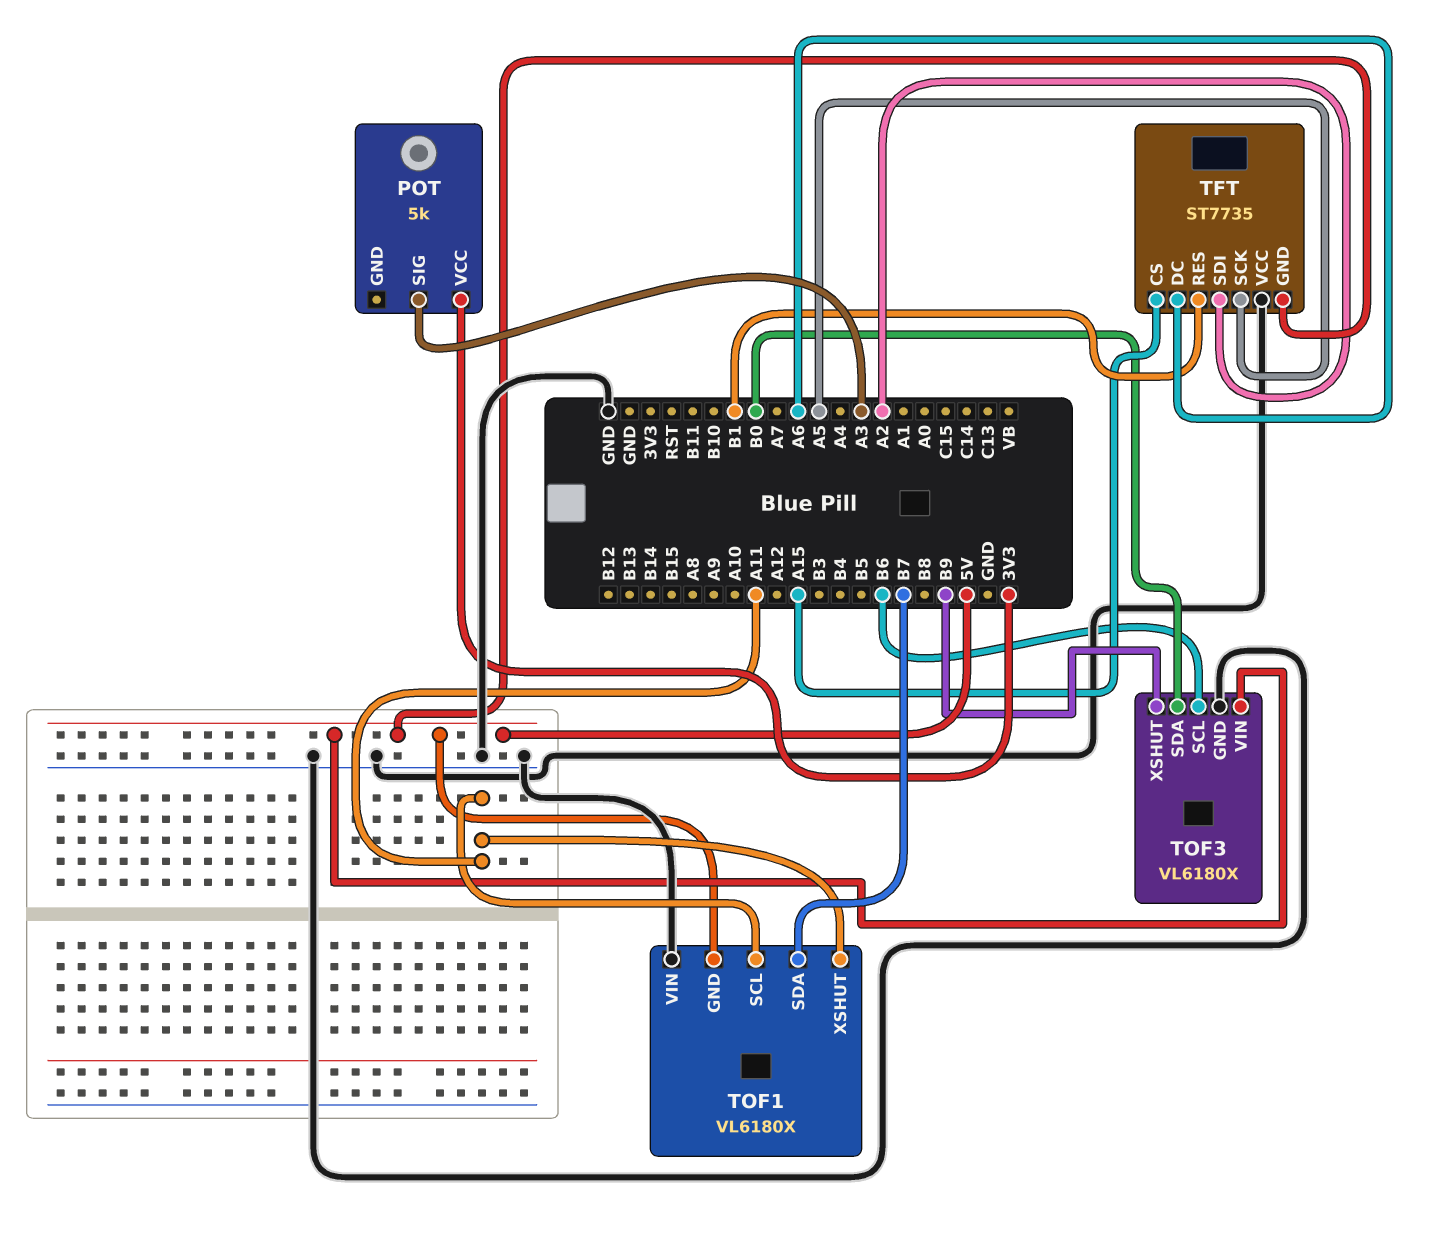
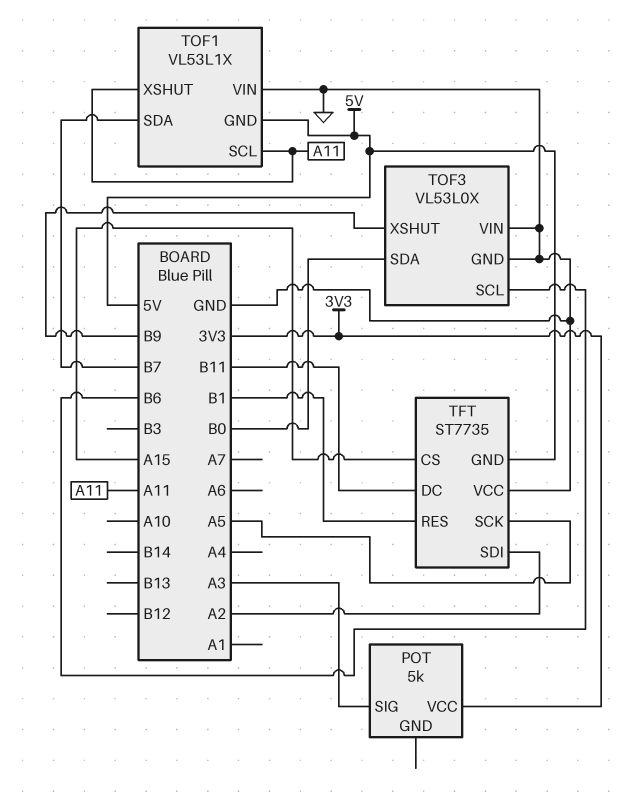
TFT pin DC: A6 -> B11
TOF1: VL6180X -> VL53L1X
TOF3: VL6180X -> VL53L0X
TOF3 pin VIN: 5V -> GND

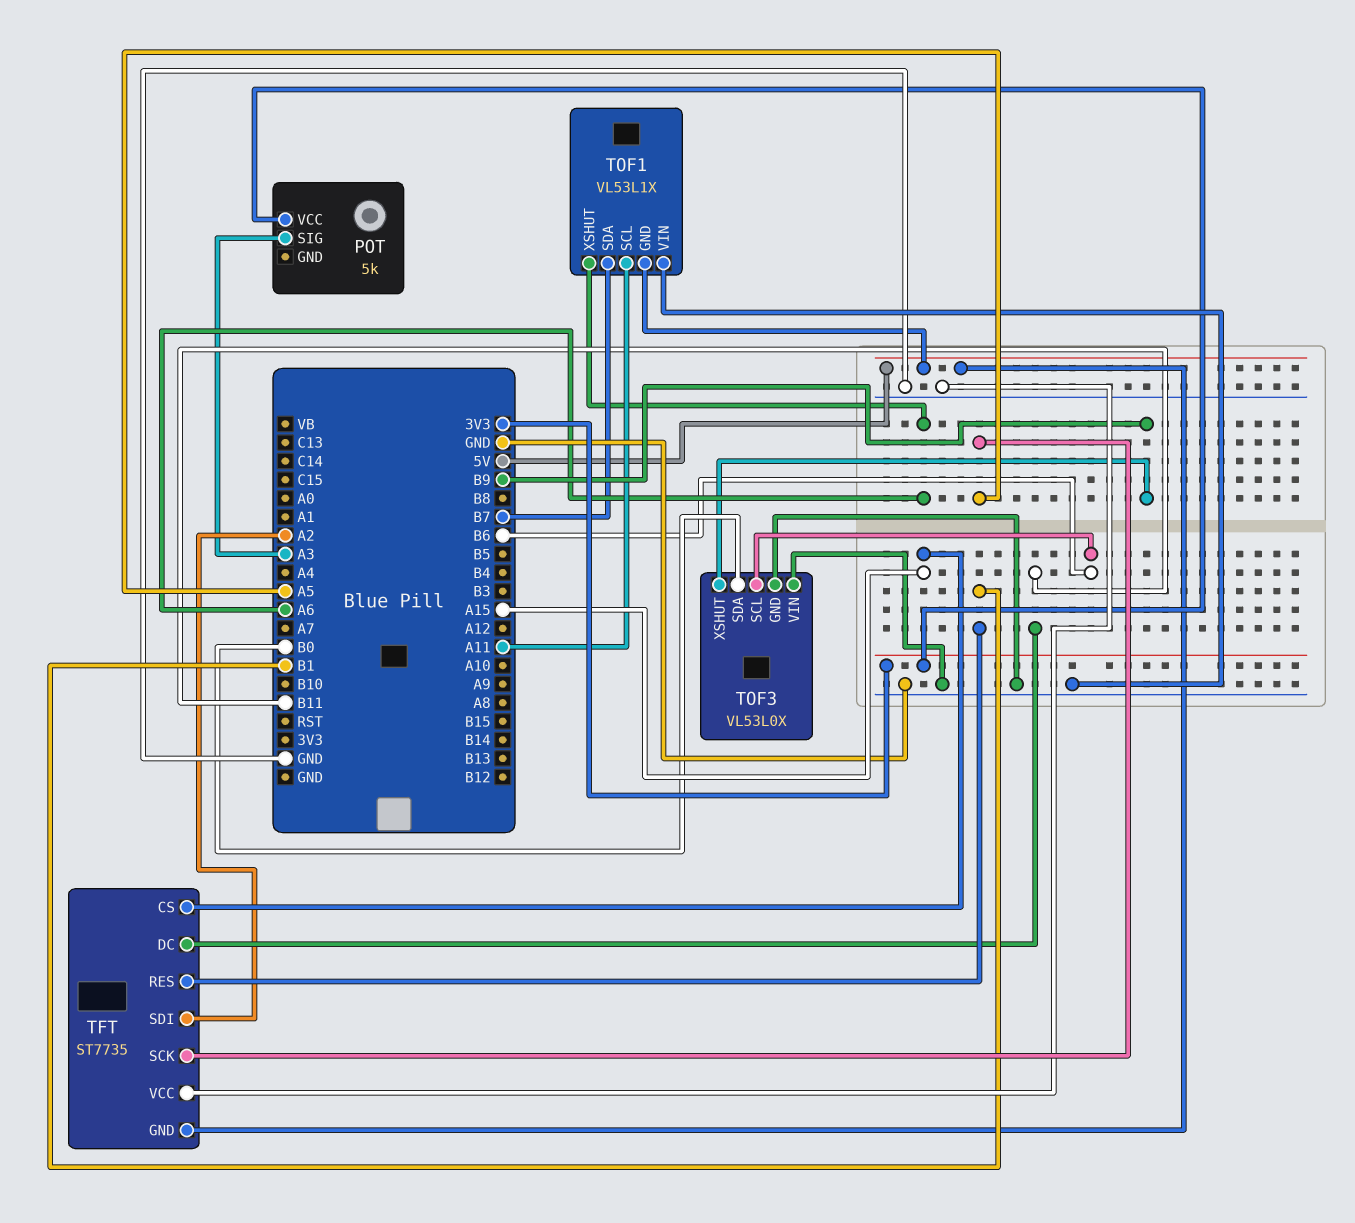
TOF1 pin XSHUT: A11 -> A6

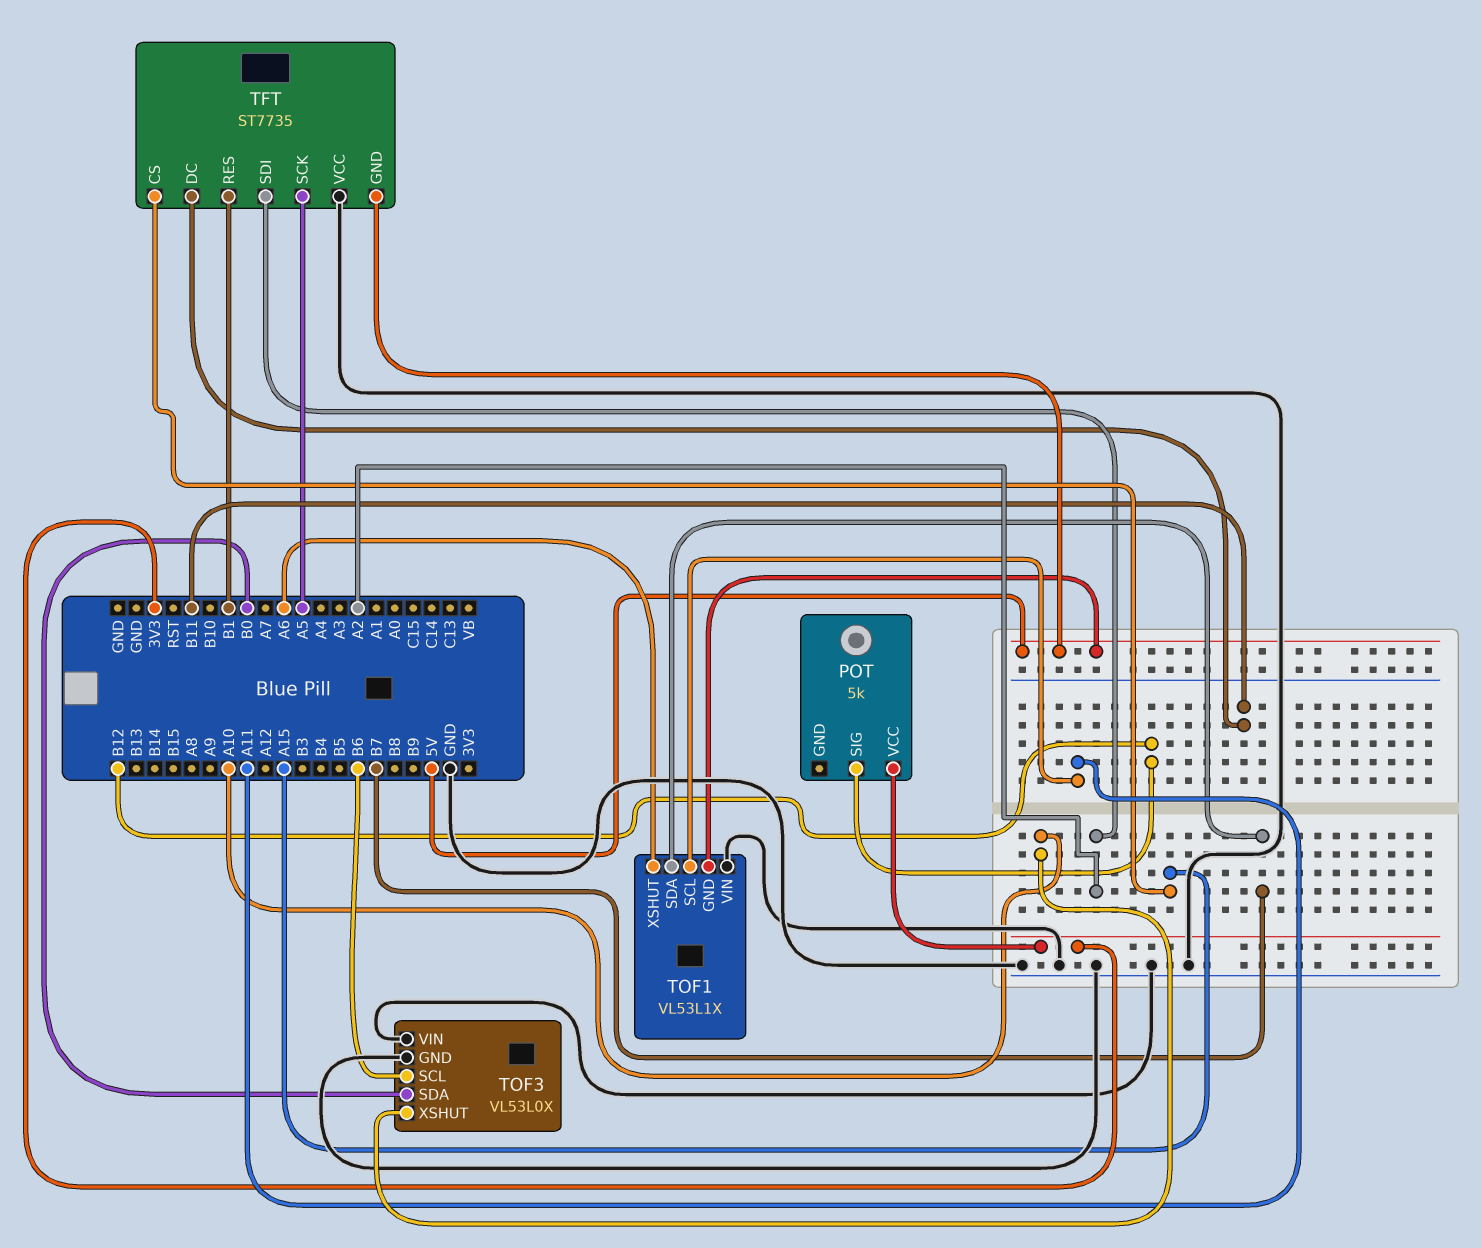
POT pin SIG: A3 -> B12
TOF3 pin XSHUT: B9 -> A10

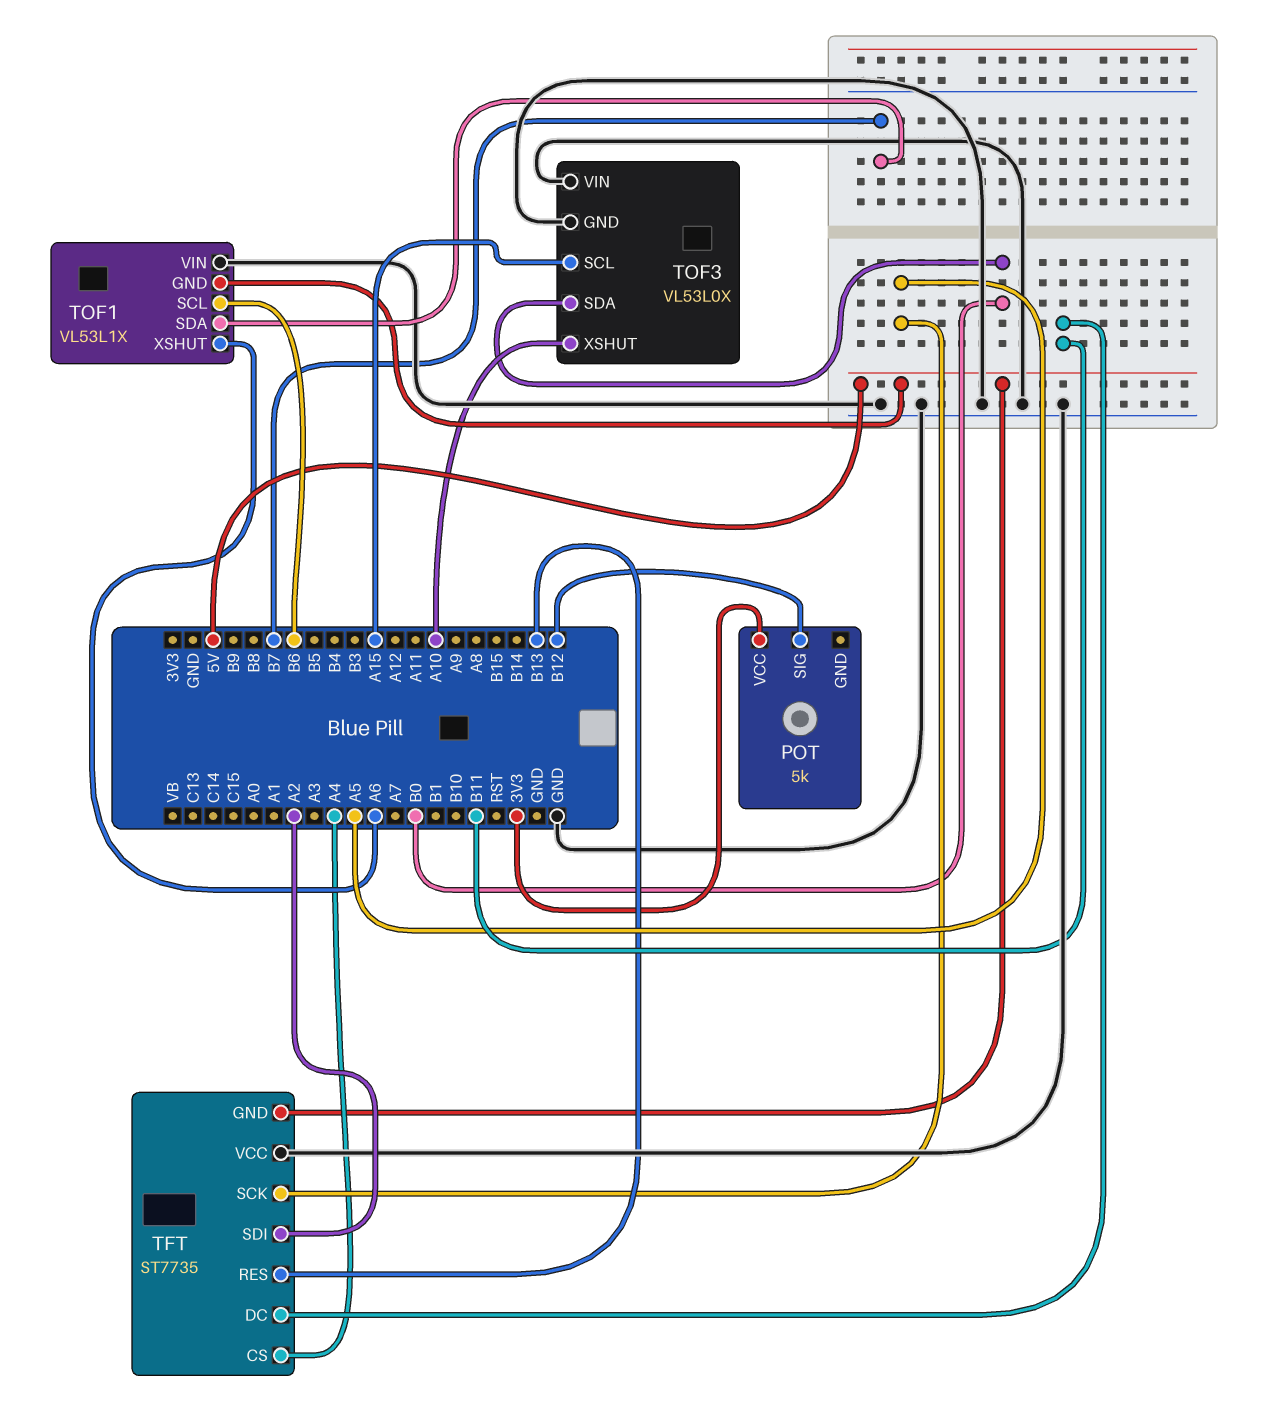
TFT pin CS: A15 -> A4
TFT pin RES: B1 -> B13
TOF1 pin SCL: A11 -> B6
TOF3 pin SCL: B6 -> A15

